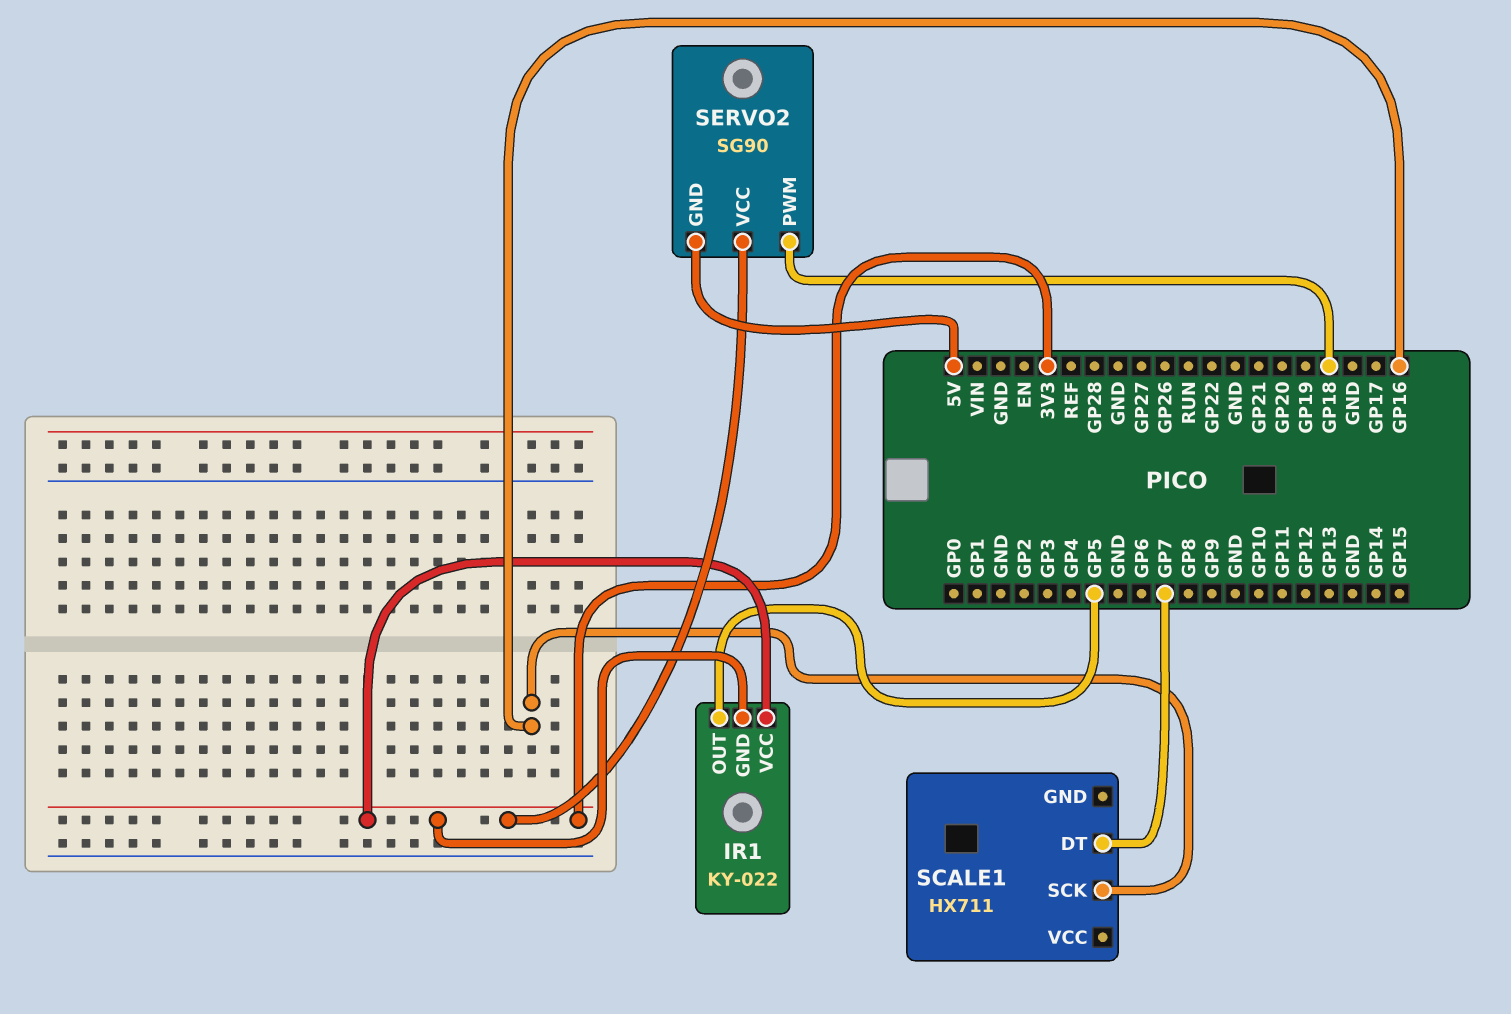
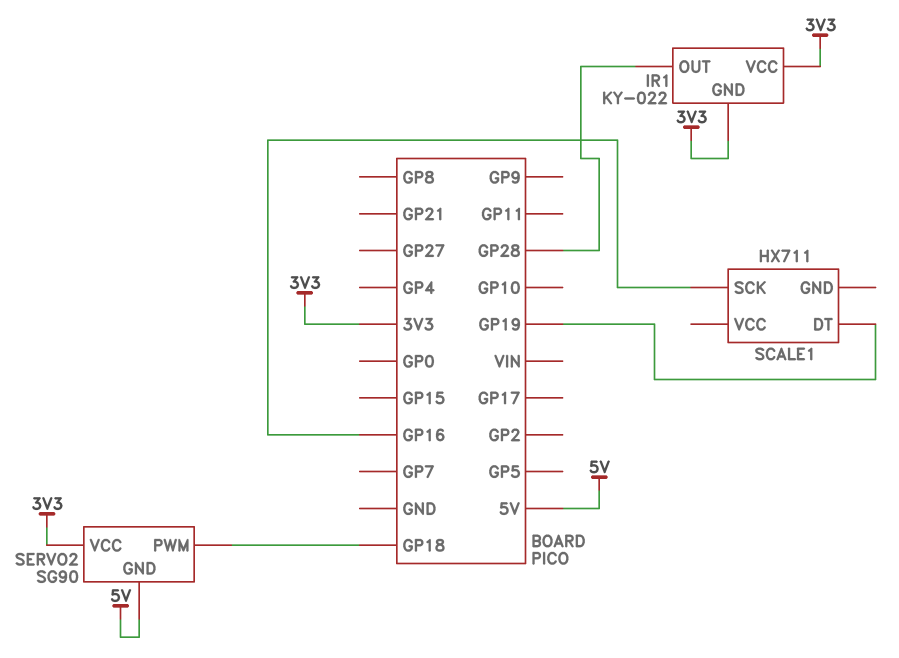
IR1 pin OUT: GP5 -> GP28
SCALE1 pin DT: GP7 -> GP19

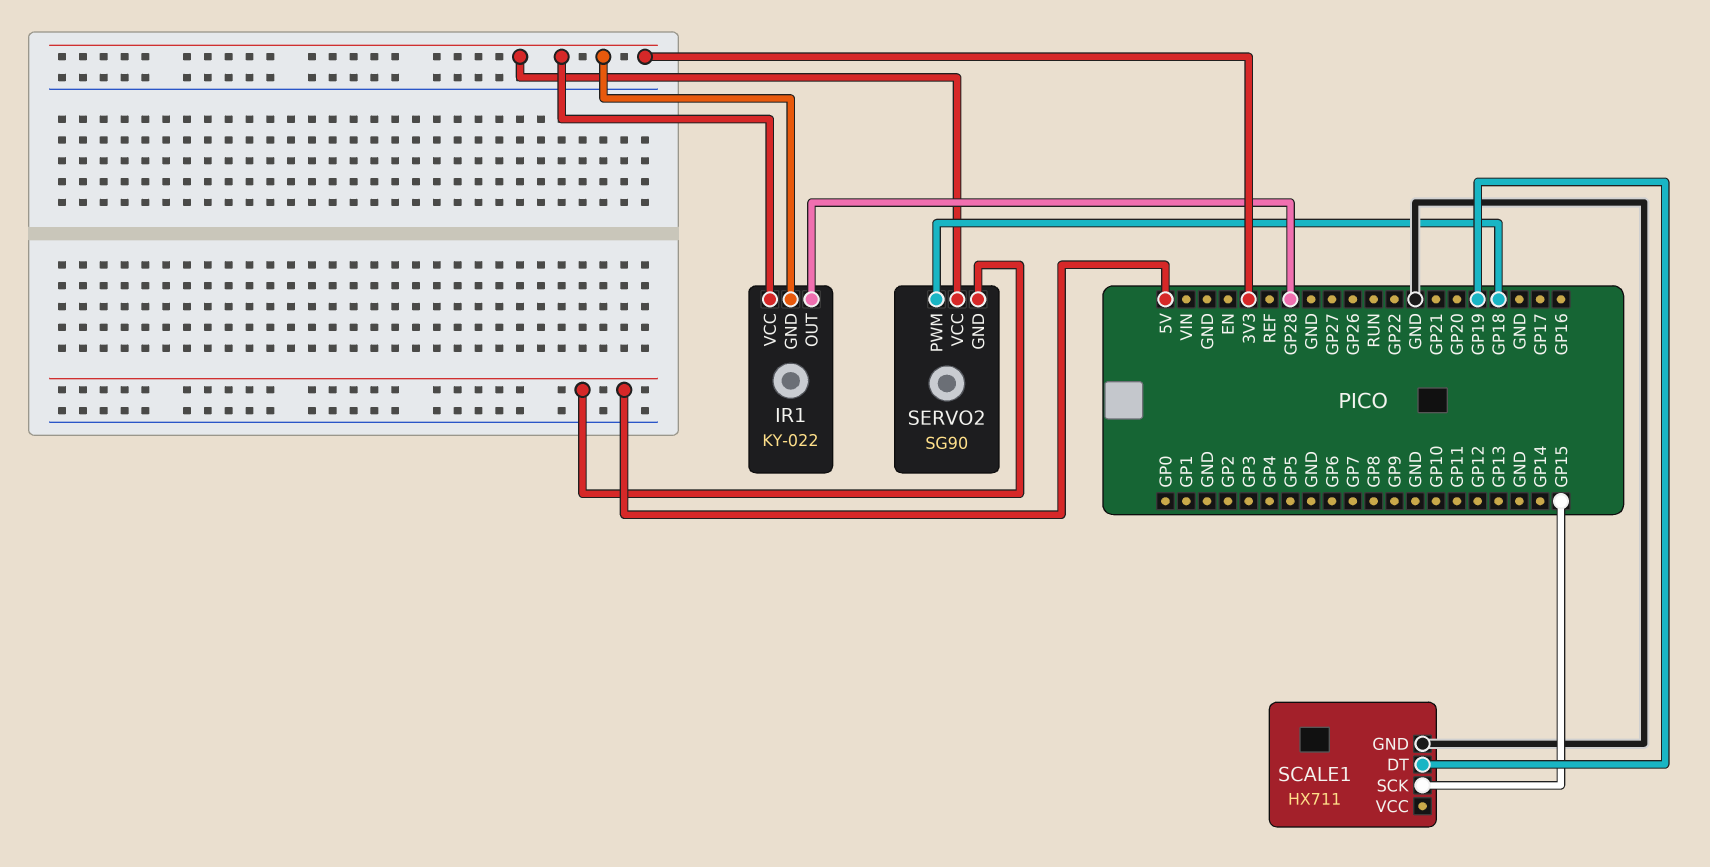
SCALE1 pin GND: none -> GND
SCALE1 pin SCK: GP16 -> GP15

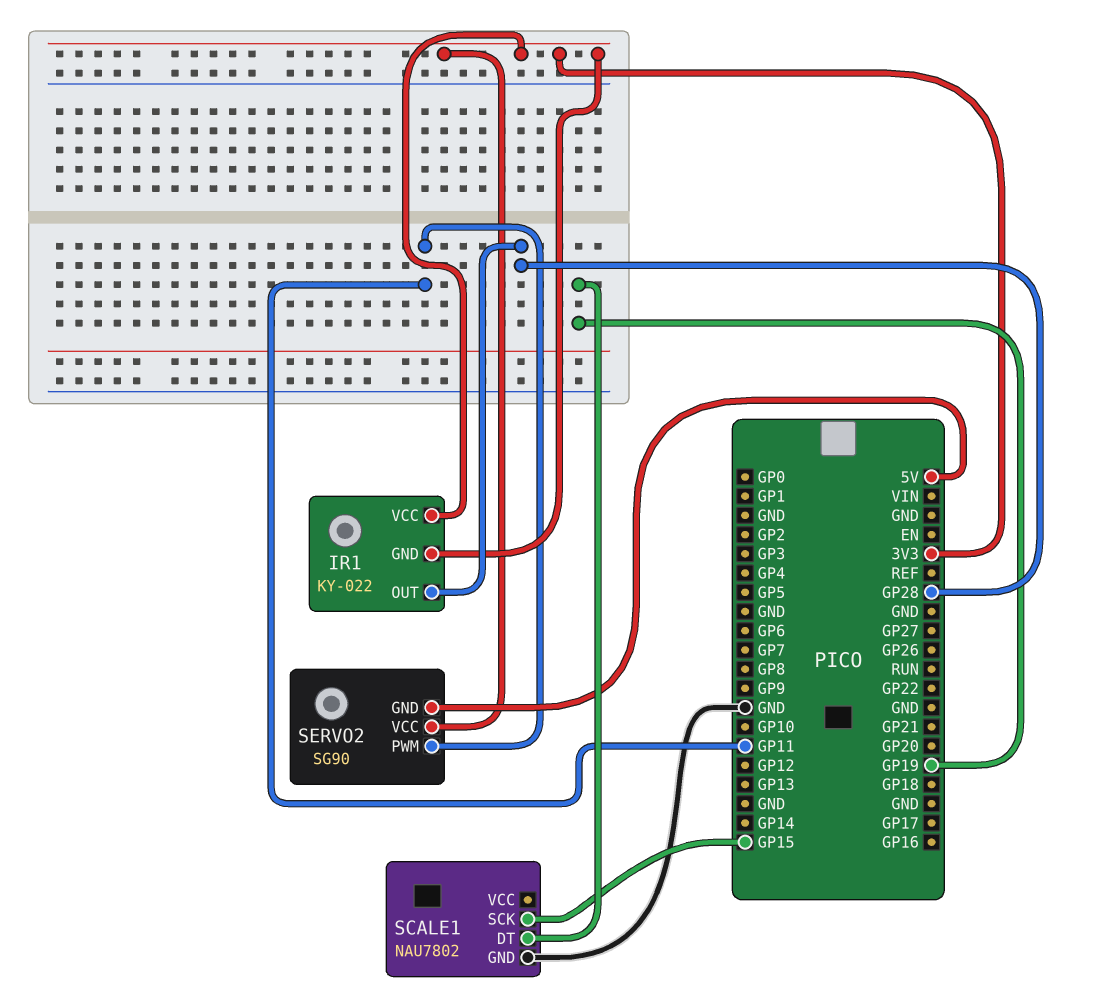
SCALE1: HX711 -> NAU7802
SERVO2 pin PWM: GP18 -> GP11

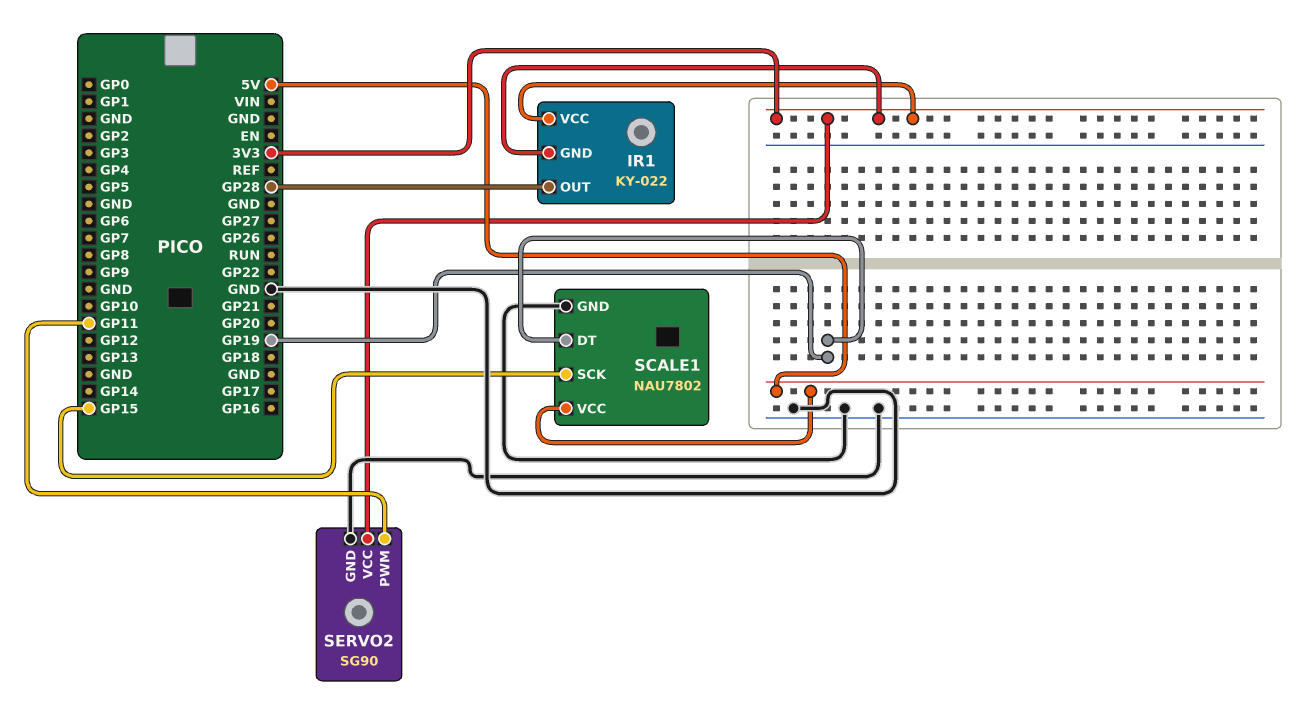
SCALE1 pin VCC: none -> 5V
SERVO2 pin GND: 5V -> GND

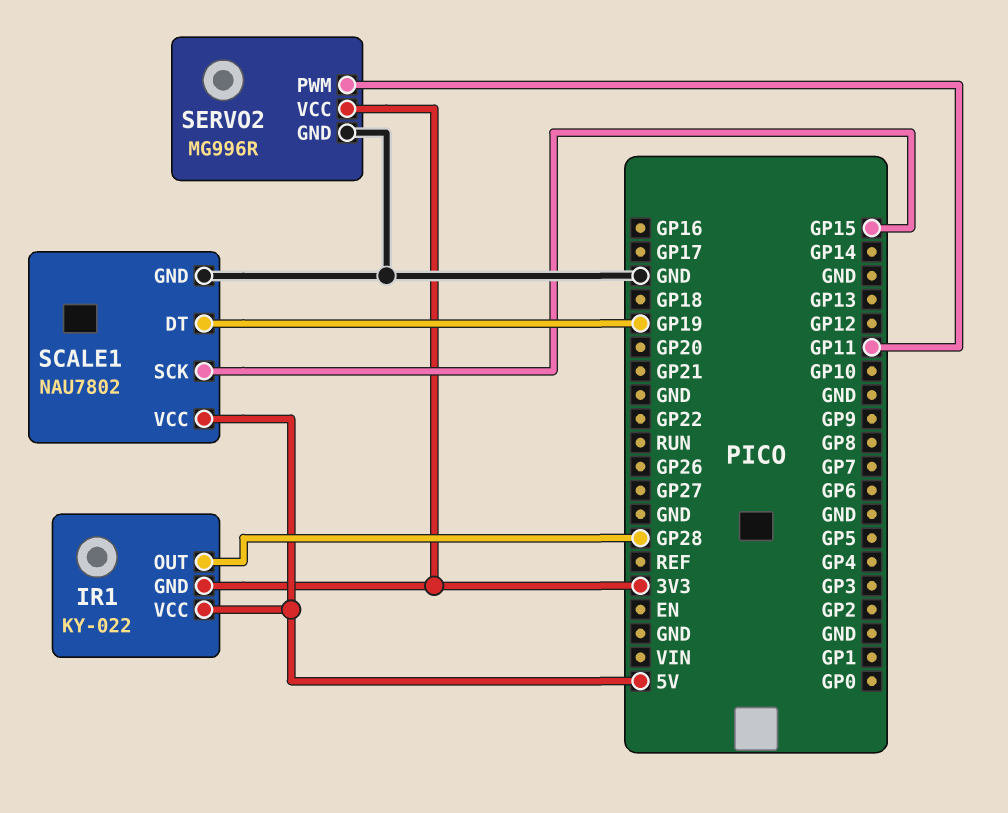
IR1 pin VCC: 3V3 -> 5V
SERVO2: SG90 -> MG996R

